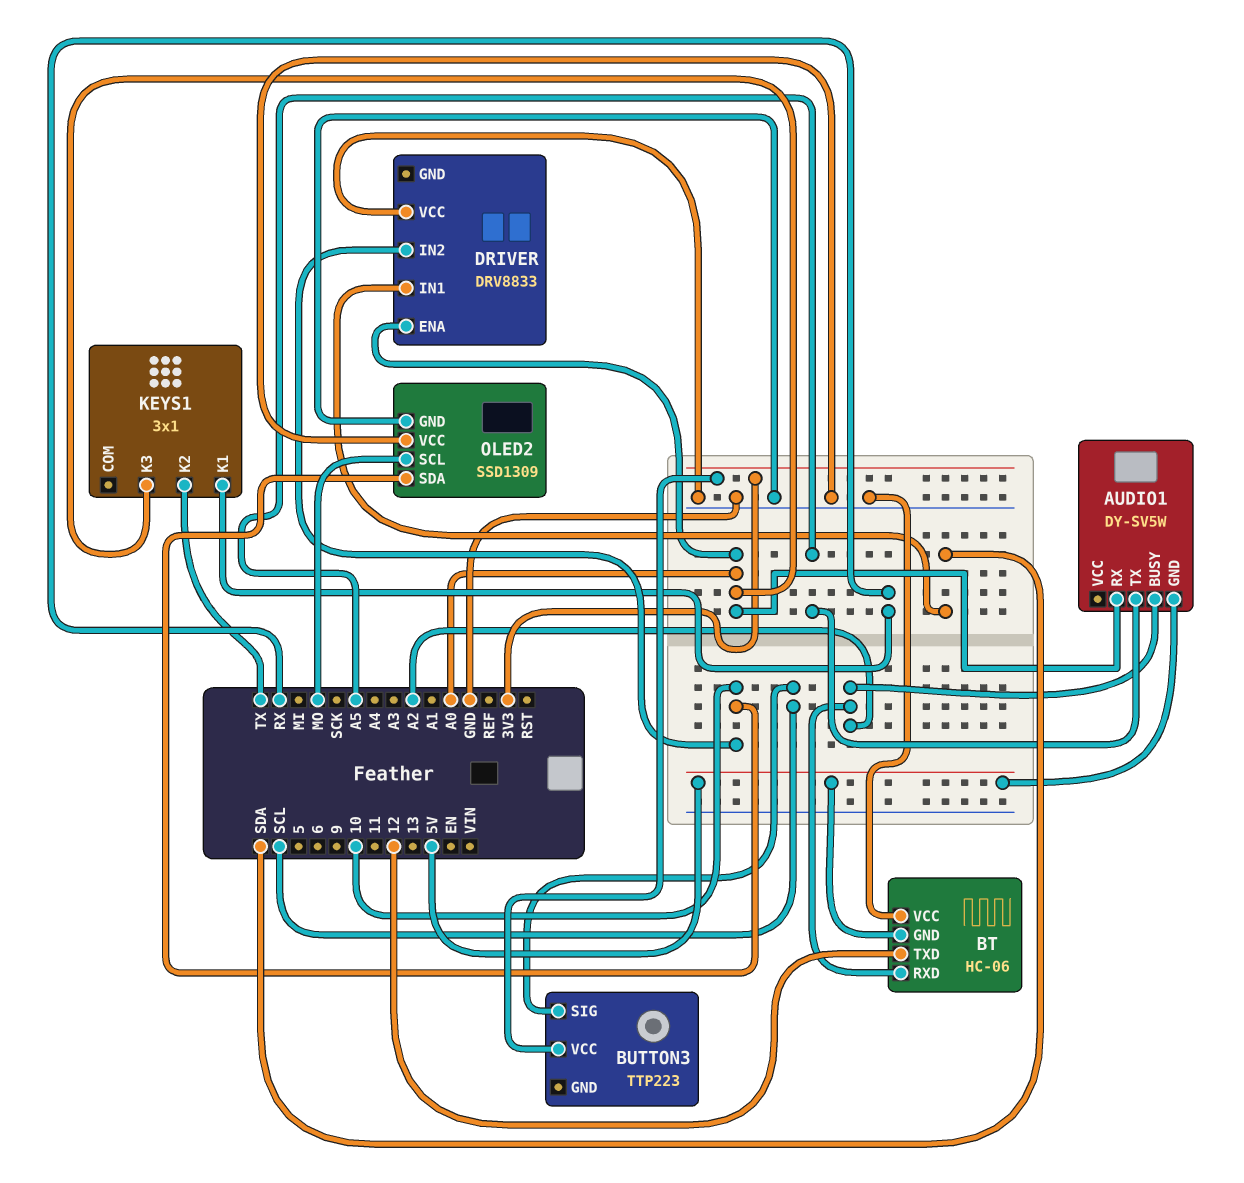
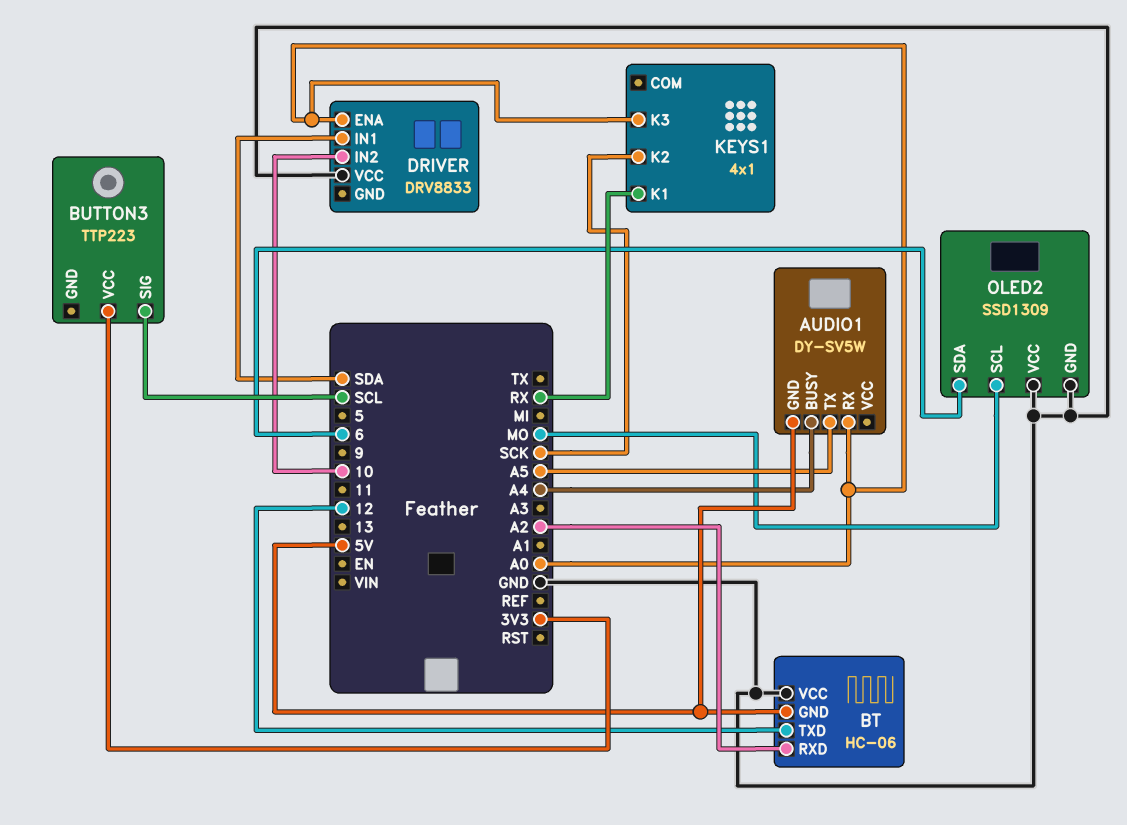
AUDIO1 pin BUSY: A2 -> A4
KEYS1: 3x1 -> 4x1
KEYS1 pin K2: TX -> SCK
OLED2 pin SDA: 10 -> 6

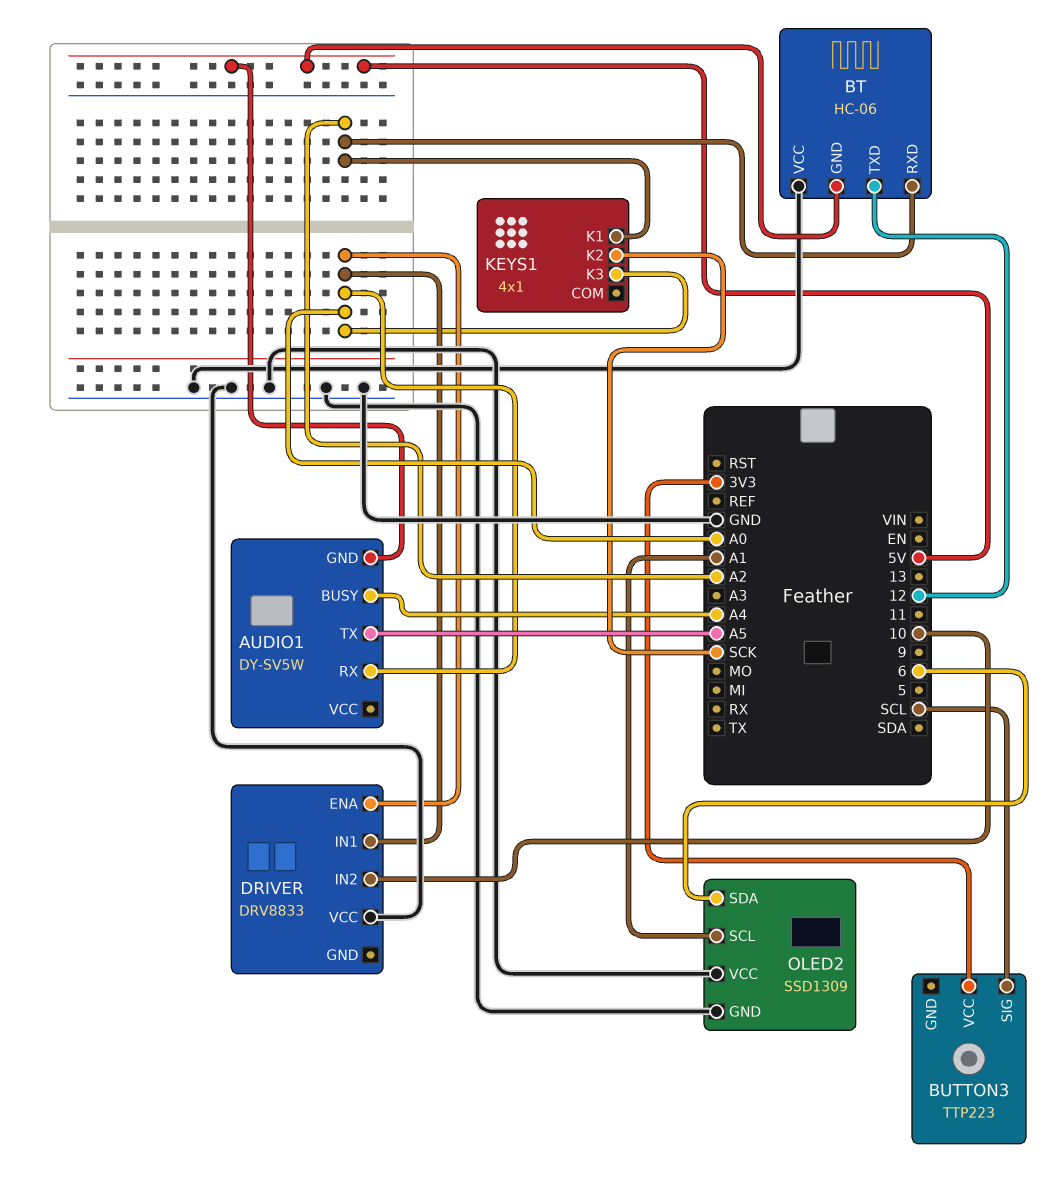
DRIVER pin IN1: SDA -> A0
KEYS1 pin K1: RX -> A2
OLED2 pin SCL: MO -> A1

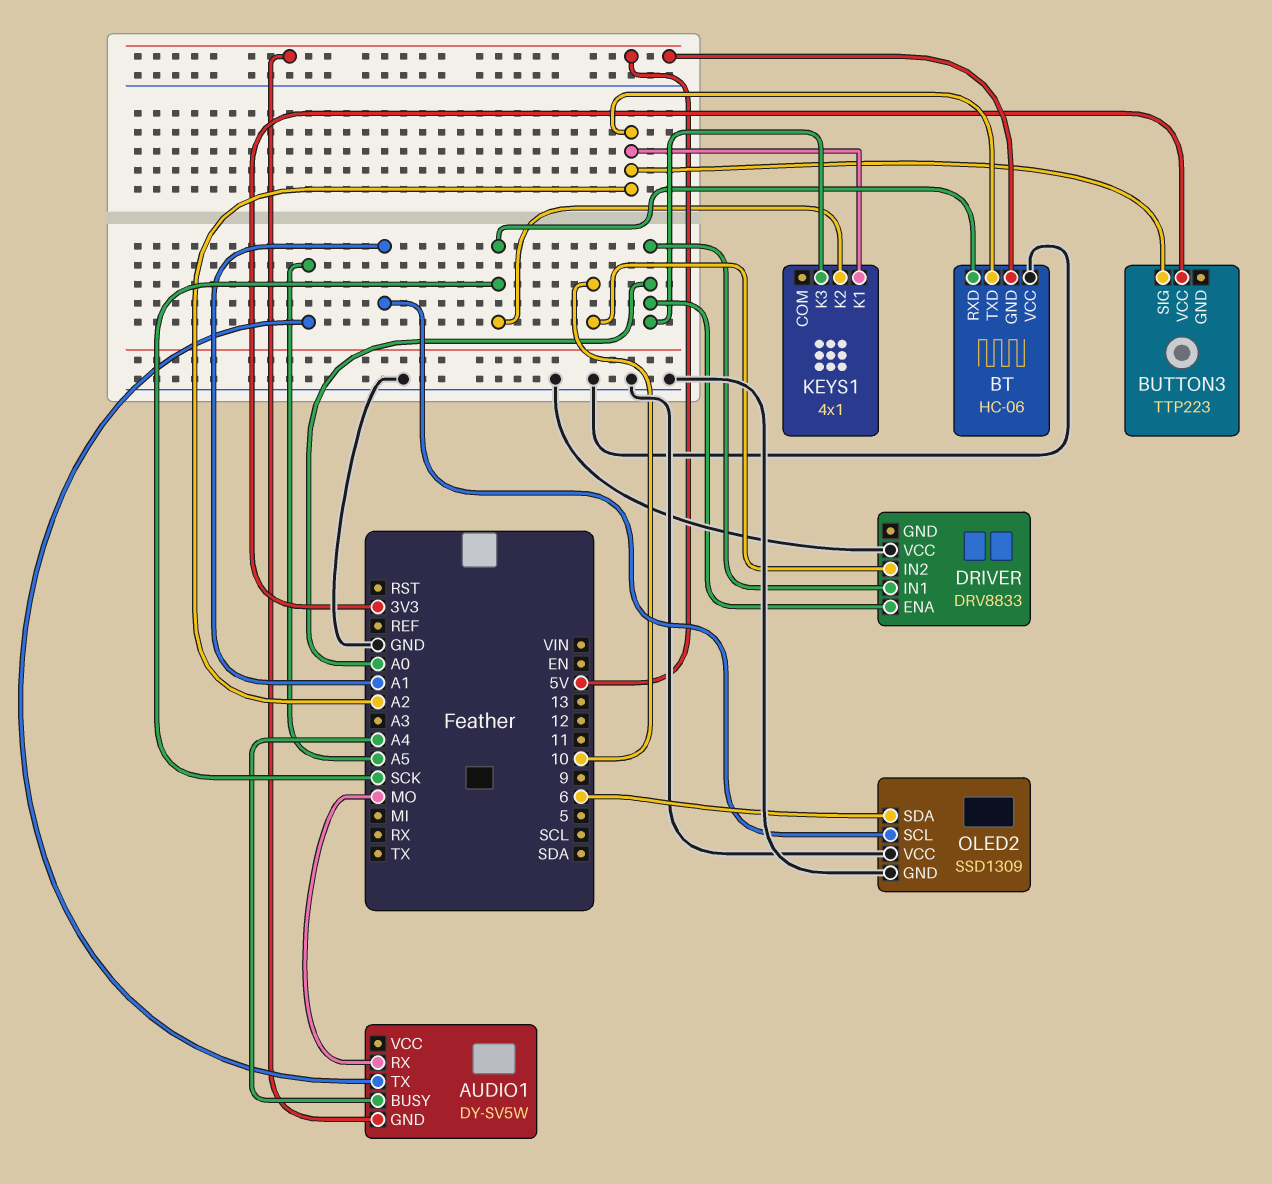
AUDIO1 pin RX: A0 -> MO
BT pin RXD: A2 -> SCK
BT pin TXD: 12 -> A2
BUTTON3 pin SIG: SCL -> A2

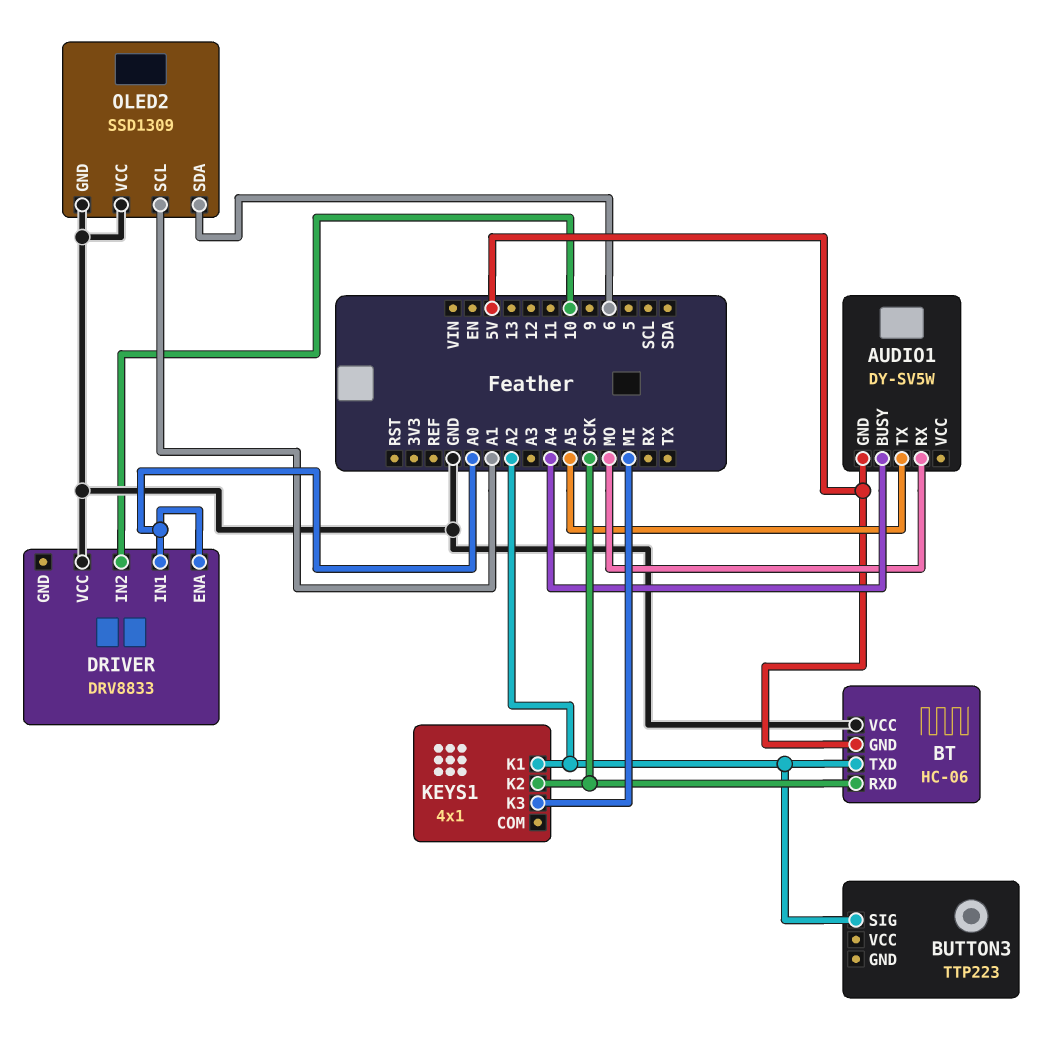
BUTTON3 pin VCC: 3V3 -> none
KEYS1 pin K3: A0 -> MI

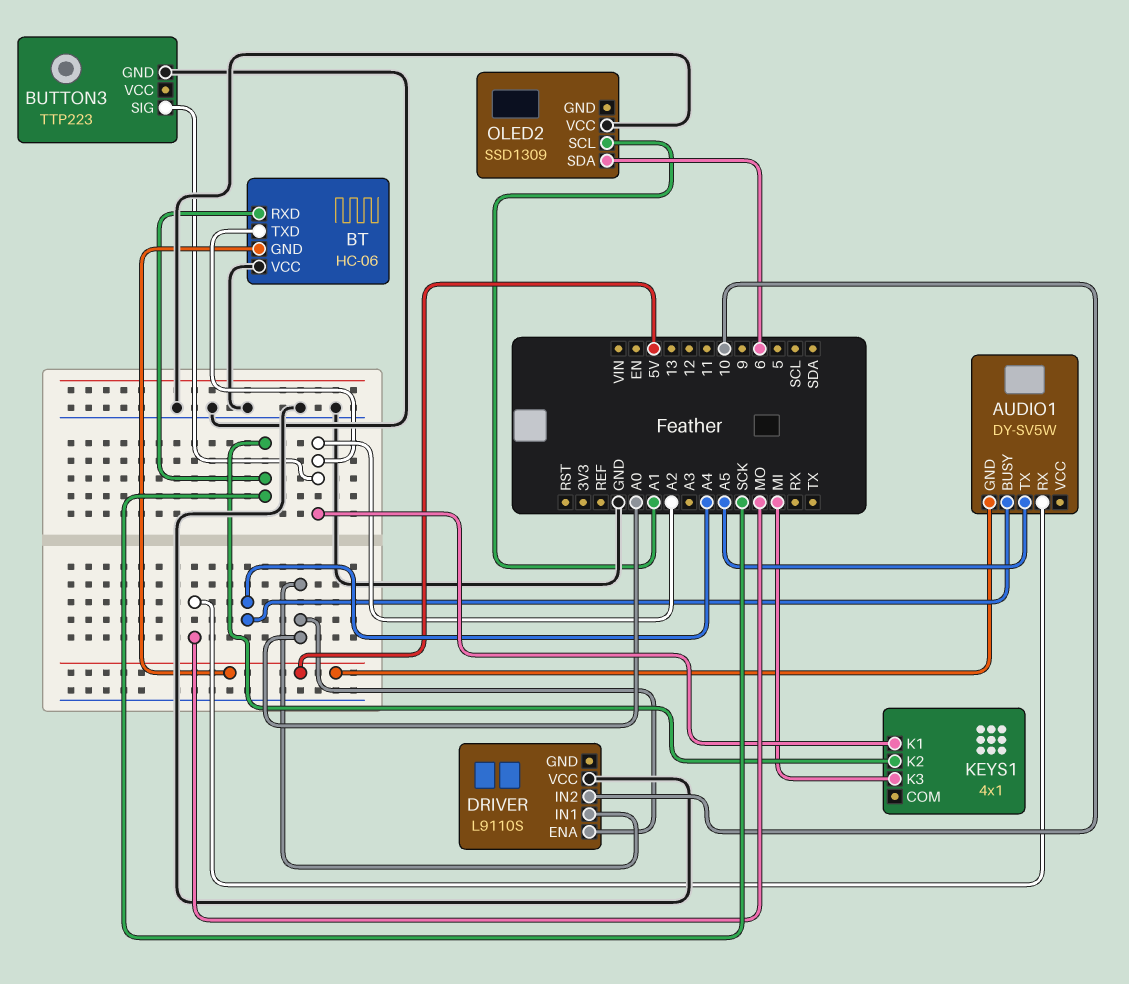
BUTTON3 pin GND: none -> GND
DRIVER: DRV8833 -> L9110S
OLED2 pin GND: GND -> none

